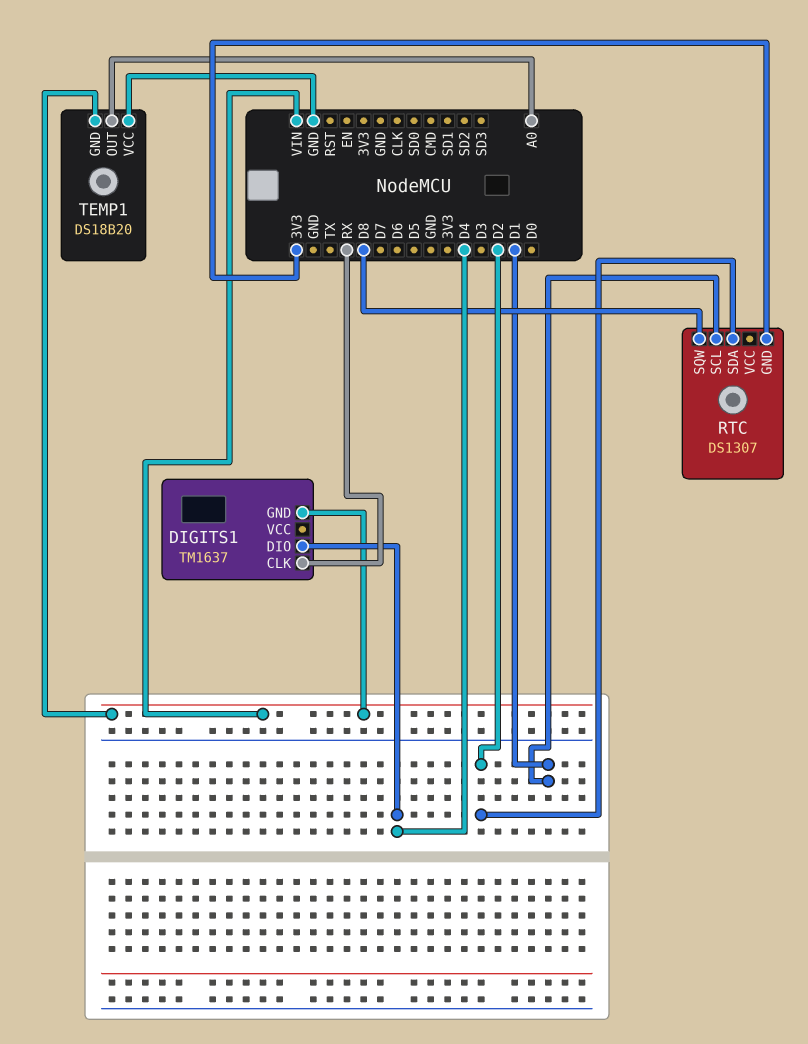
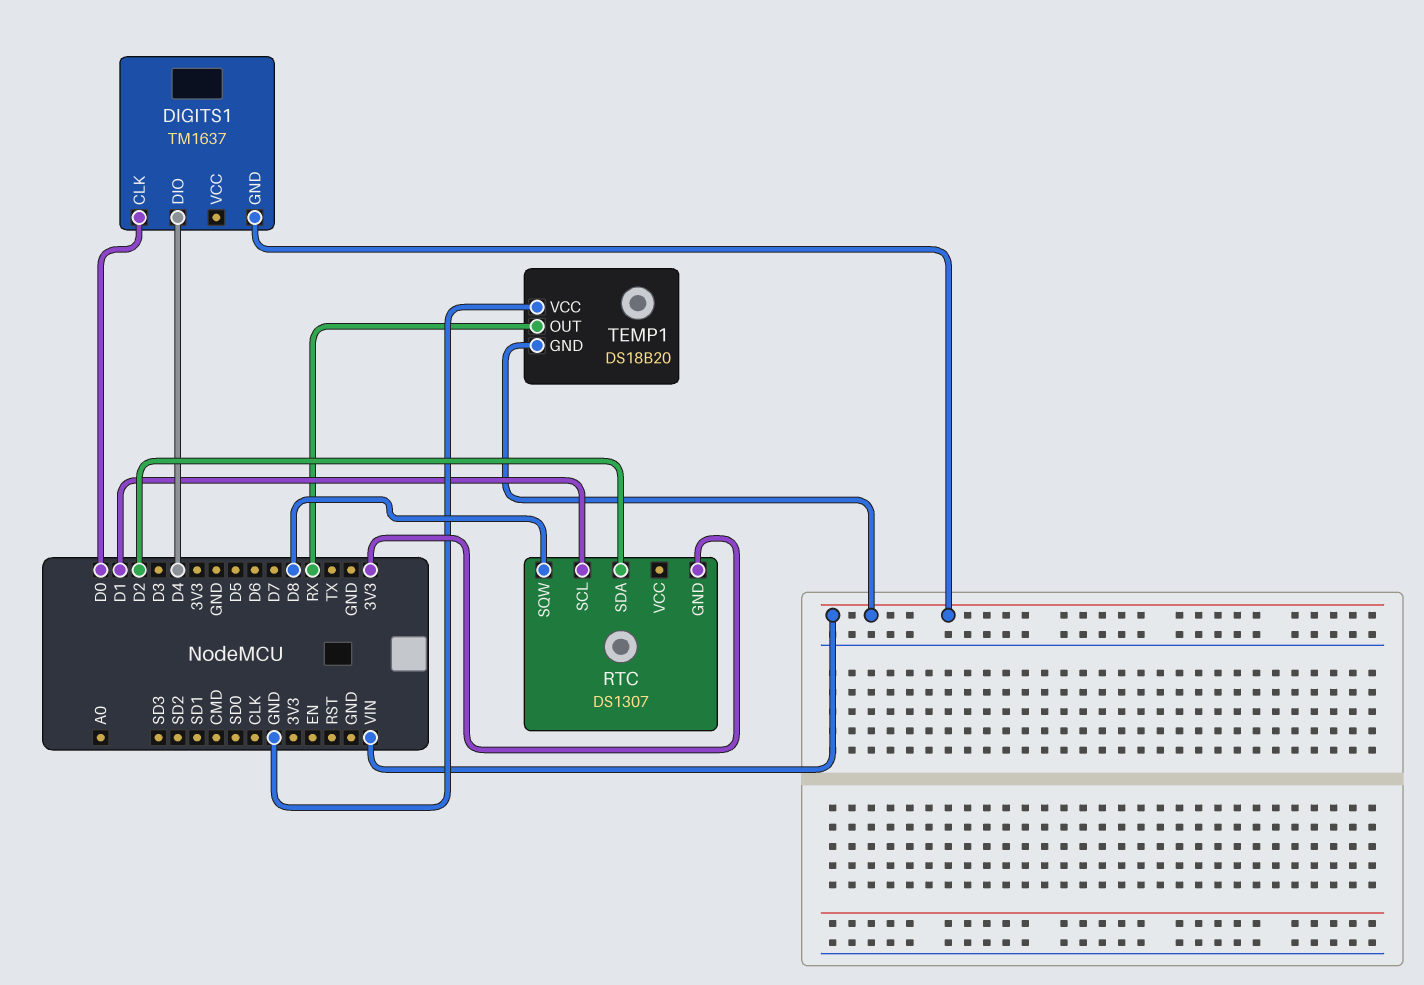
DIGITS1 pin CLK: RX -> D0
TEMP1 pin OUT: A0 -> RX

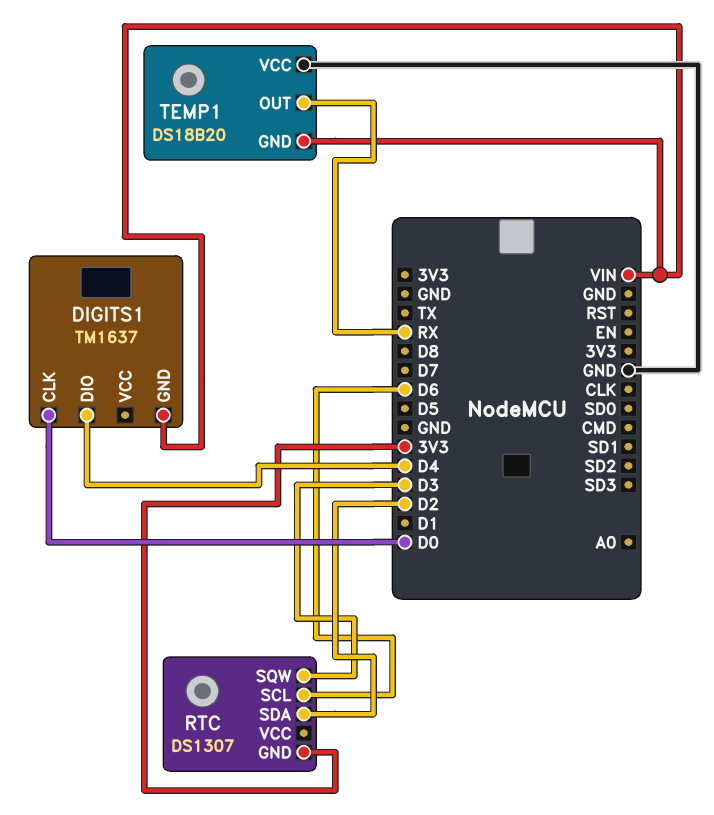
RTC pin SCL: D1 -> D6
RTC pin SQW: D8 -> D3

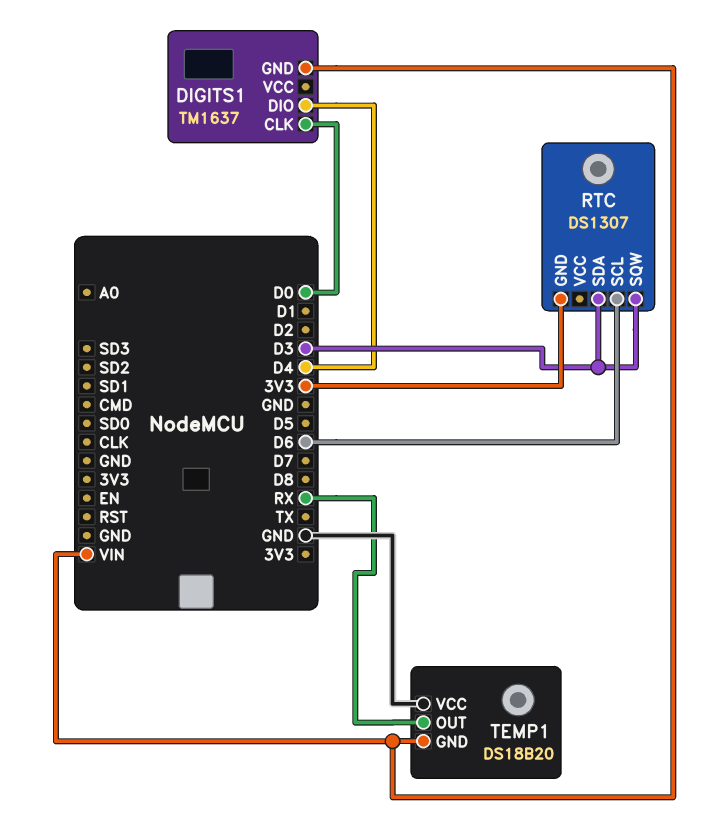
RTC pin SDA: D2 -> D3

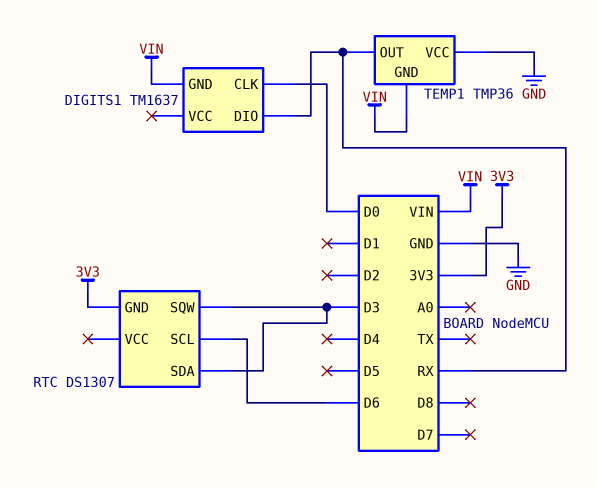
DIGITS1 pin DIO: D4 -> RX
TEMP1: DS18B20 -> TMP36

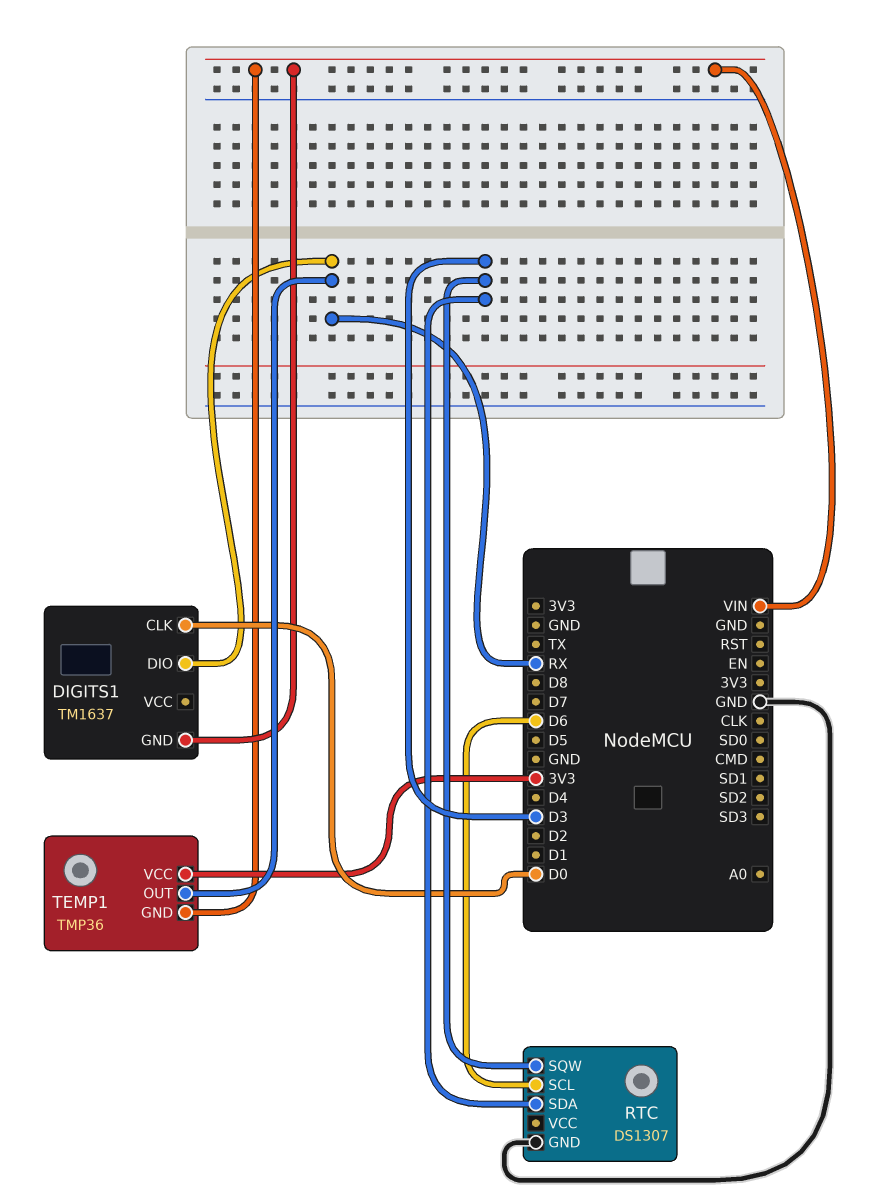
RTC pin GND: 3V3 -> GND
TEMP1 pin VCC: GND -> 3V3

